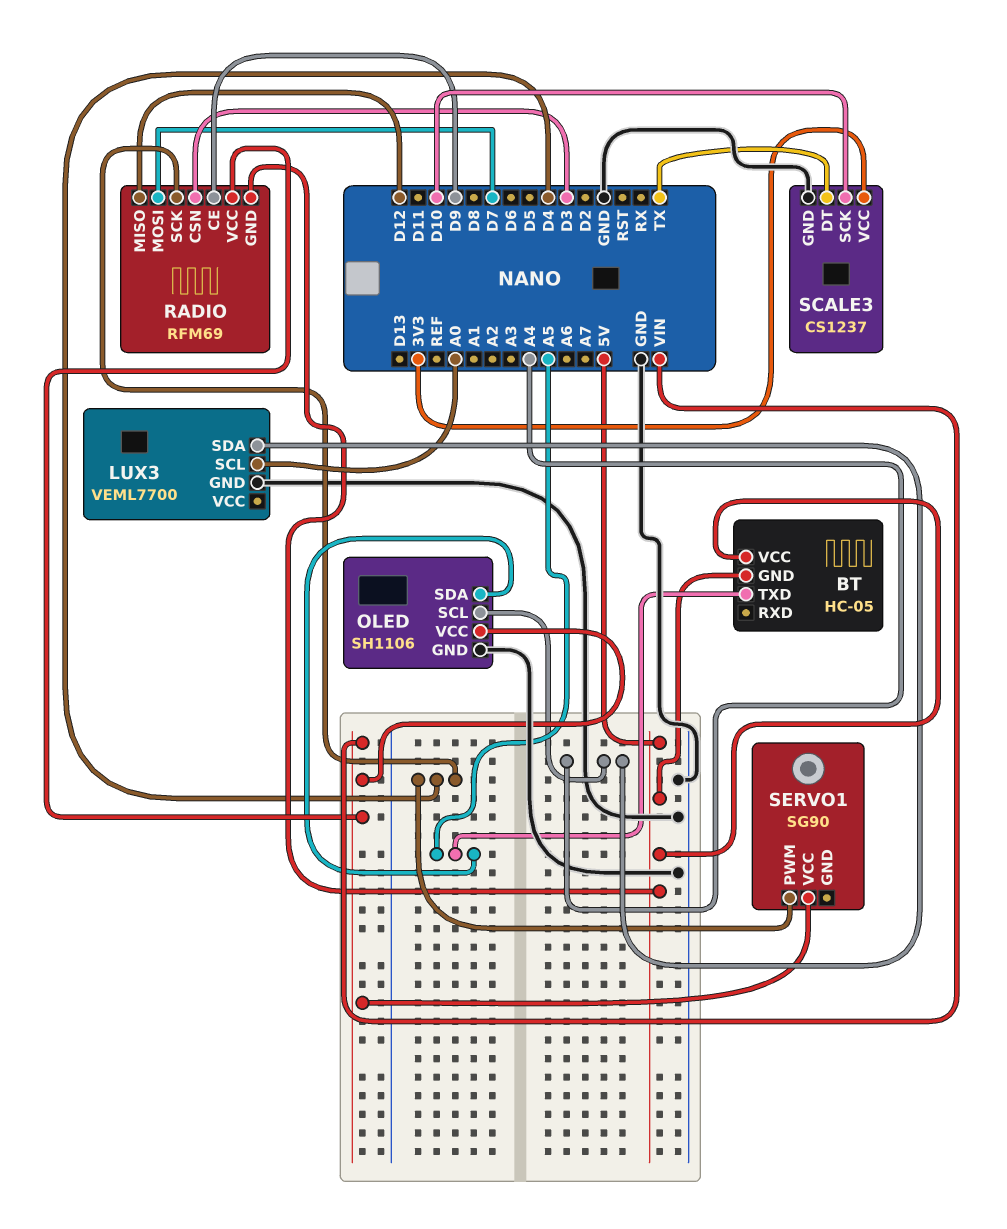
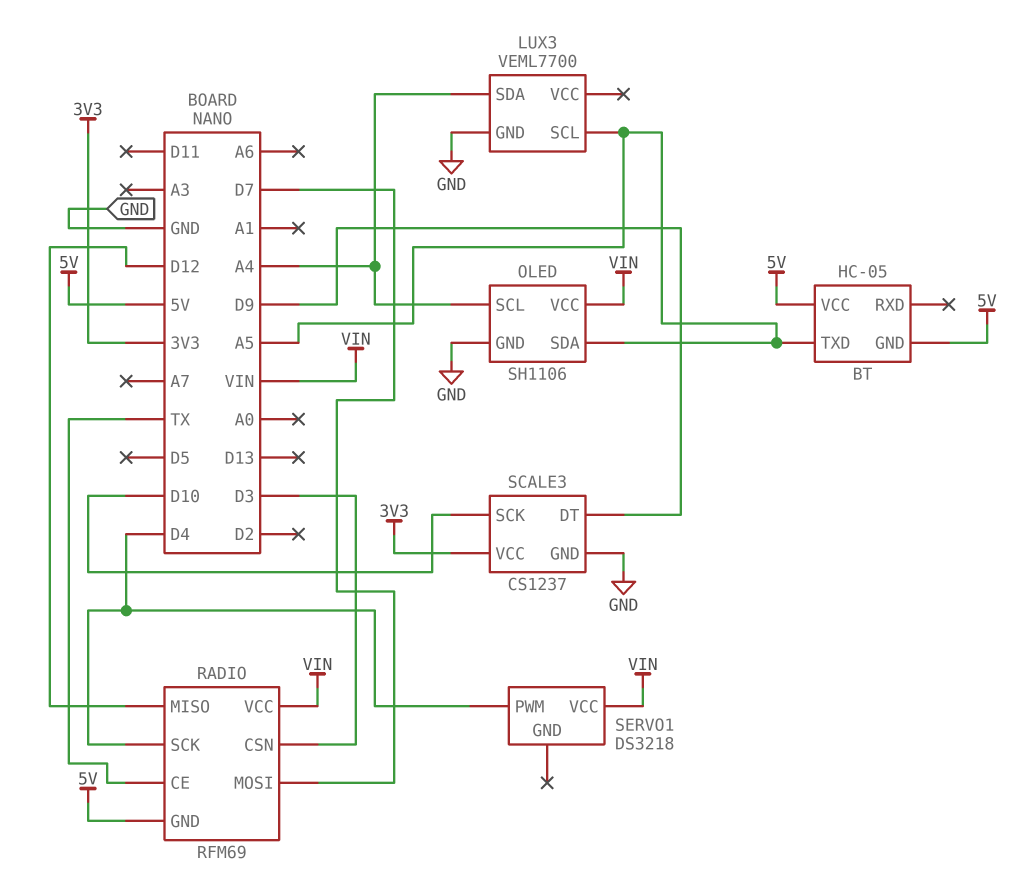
LUX3 pin SCL: A0 -> A5
RADIO pin CE: D9 -> TX
SCALE3 pin DT: TX -> D9
SERVO1: SG90 -> DS3218

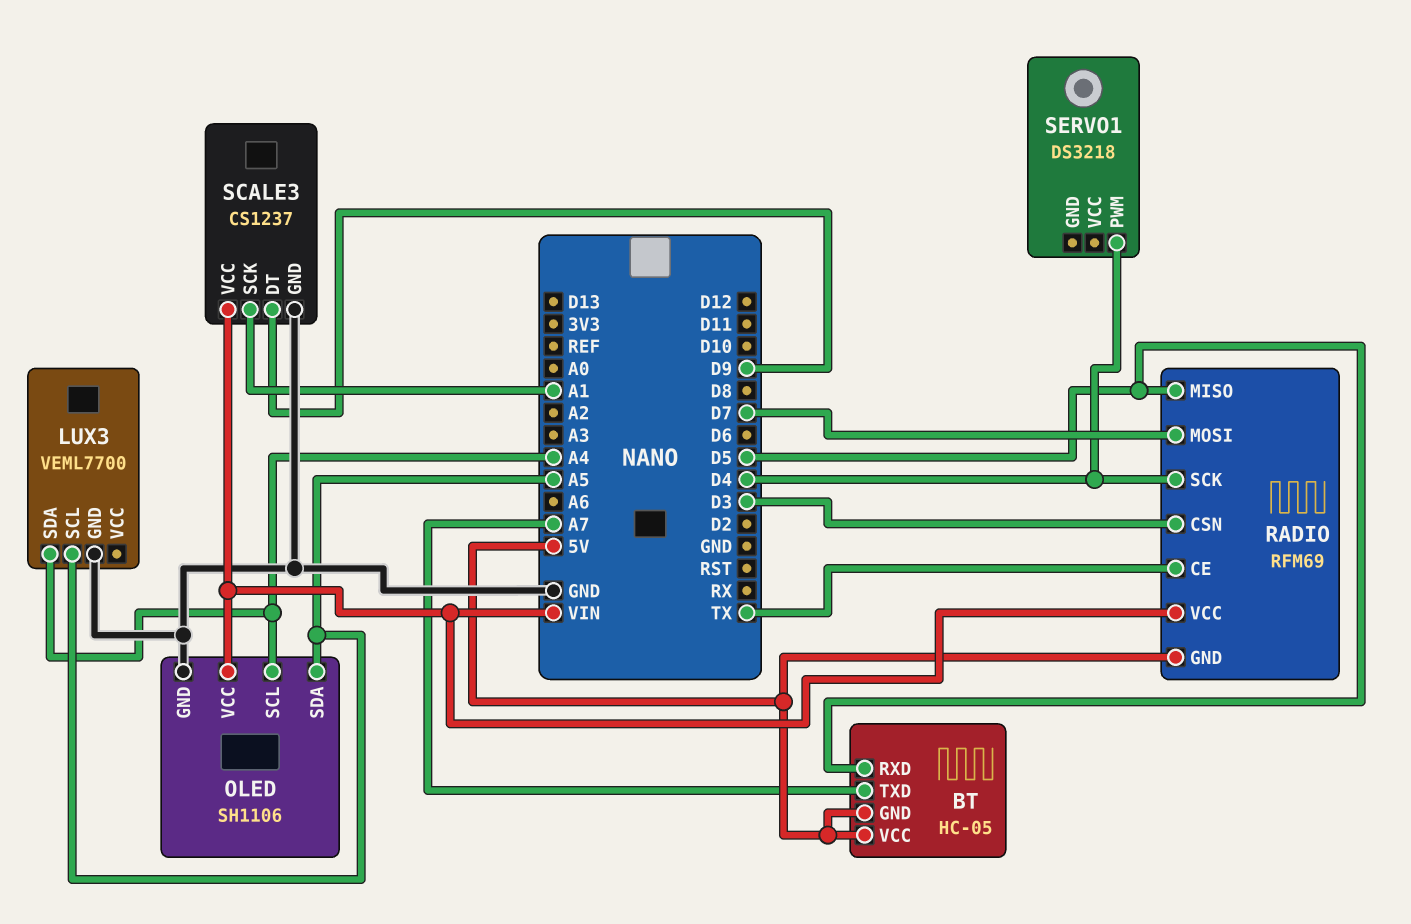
BT pin RXD: none -> D5
BT pin TXD: A5 -> A7
RADIO pin MISO: D12 -> D5
SCALE3 pin SCK: D10 -> A1
SCALE3 pin VCC: 3V3 -> VIN
SERVO1 pin VCC: VIN -> none

